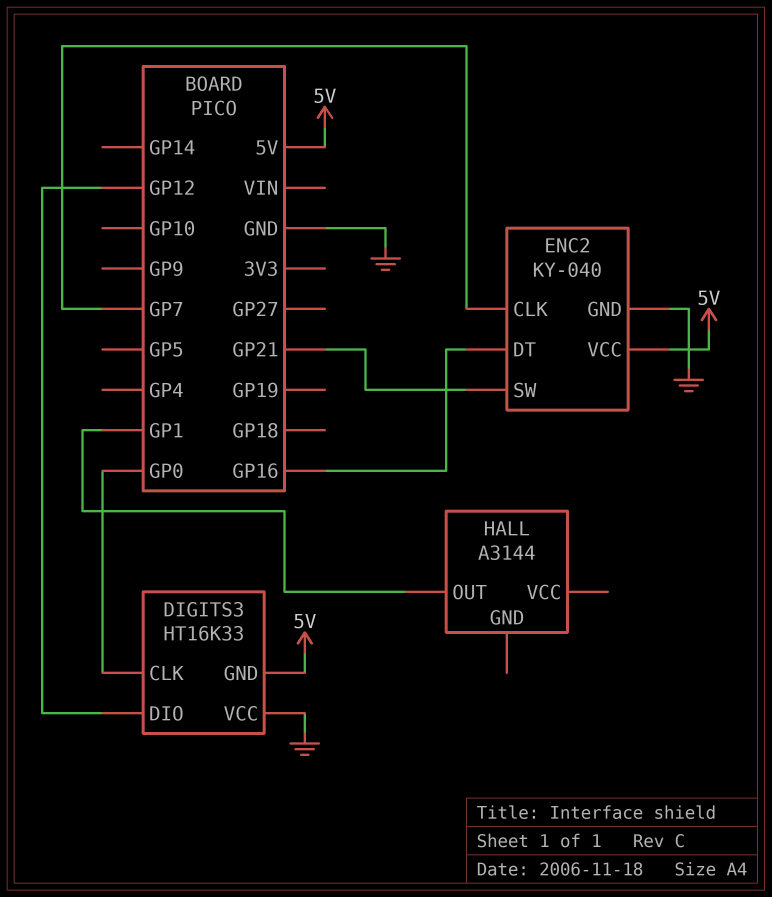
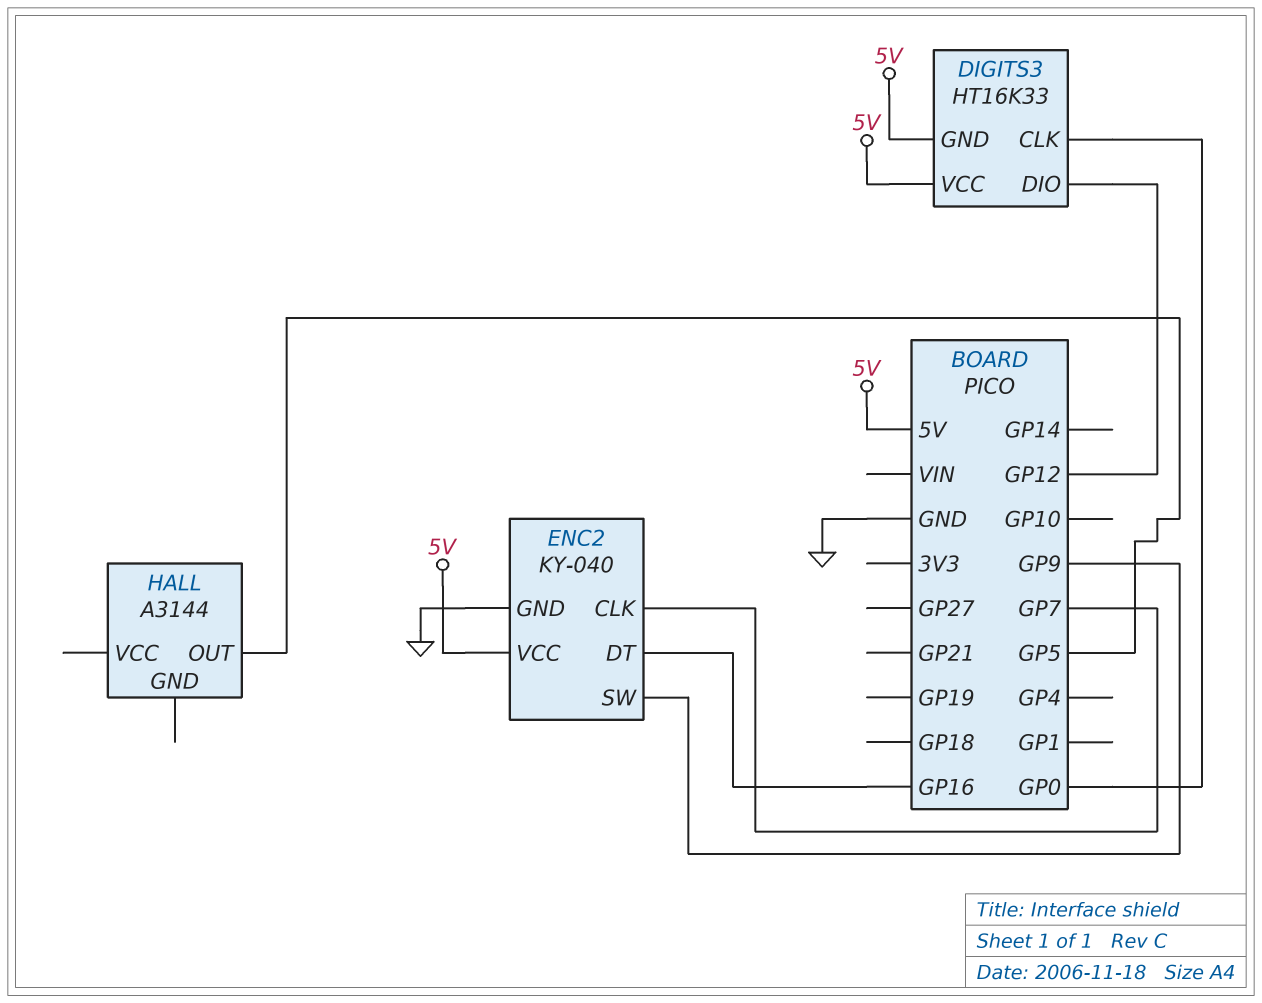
DIGITS3 pin VCC: GND -> 5V
ENC2 pin SW: GP21 -> GP9
HALL pin OUT: GP1 -> GP5

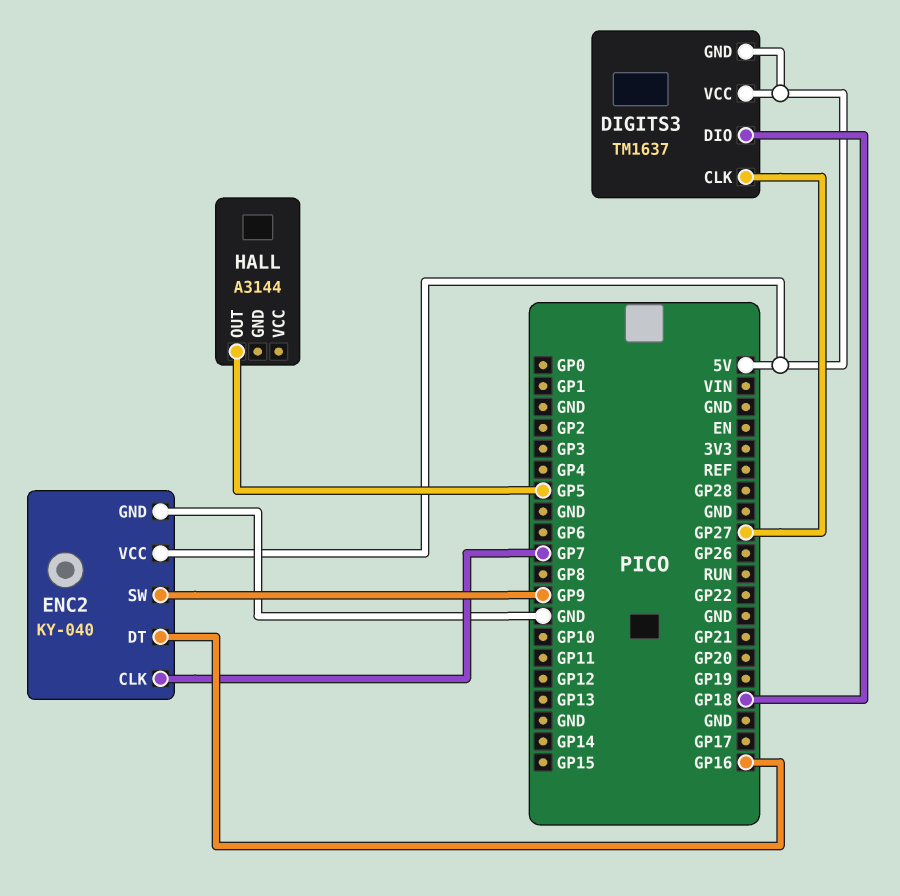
DIGITS3: HT16K33 -> TM1637
DIGITS3 pin CLK: GP0 -> GP27
DIGITS3 pin DIO: GP12 -> GP18

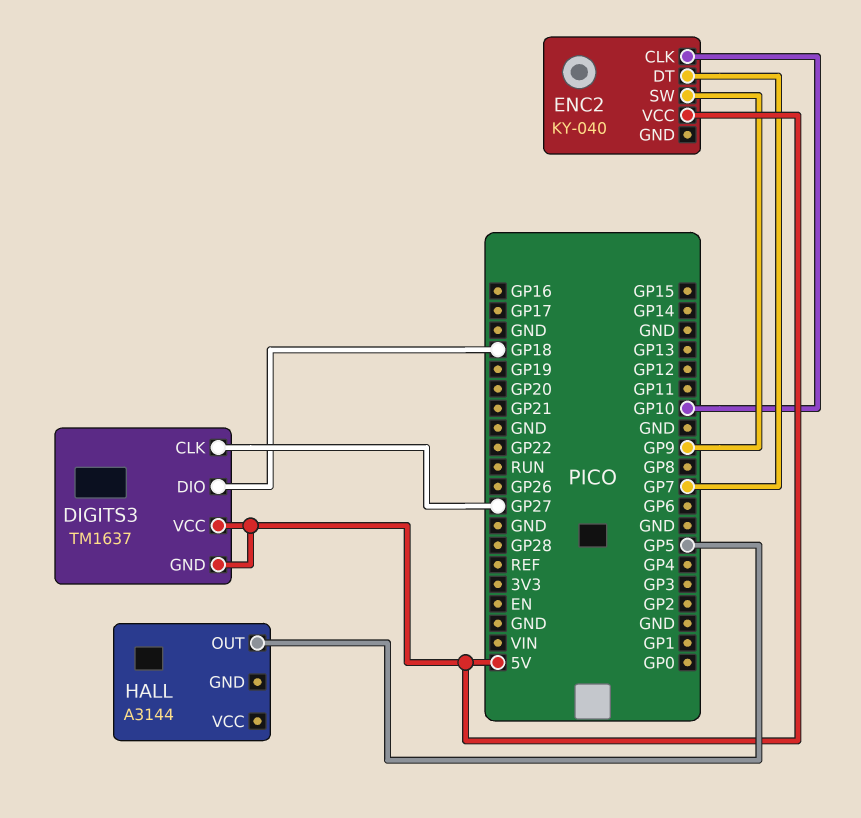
ENC2 pin CLK: GP7 -> GP10
ENC2 pin DT: GP16 -> GP7
ENC2 pin GND: GND -> none

